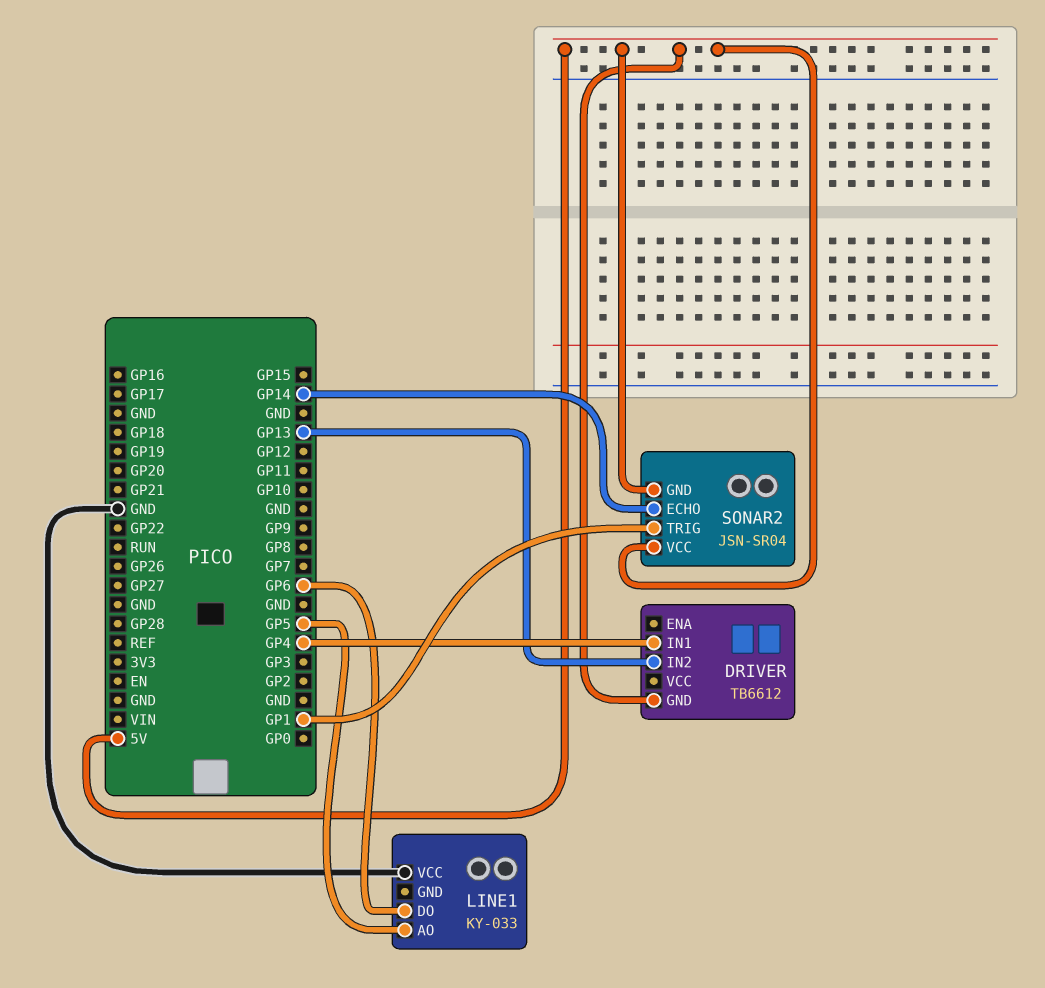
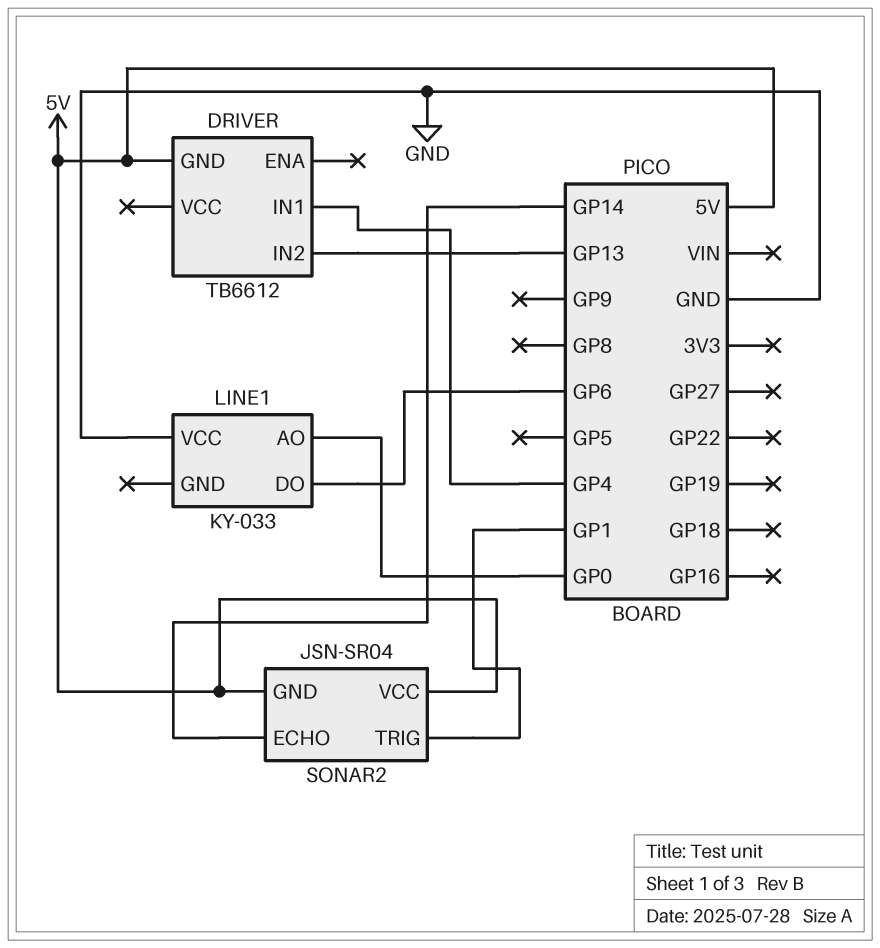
LINE1 pin AO: GP5 -> GP0

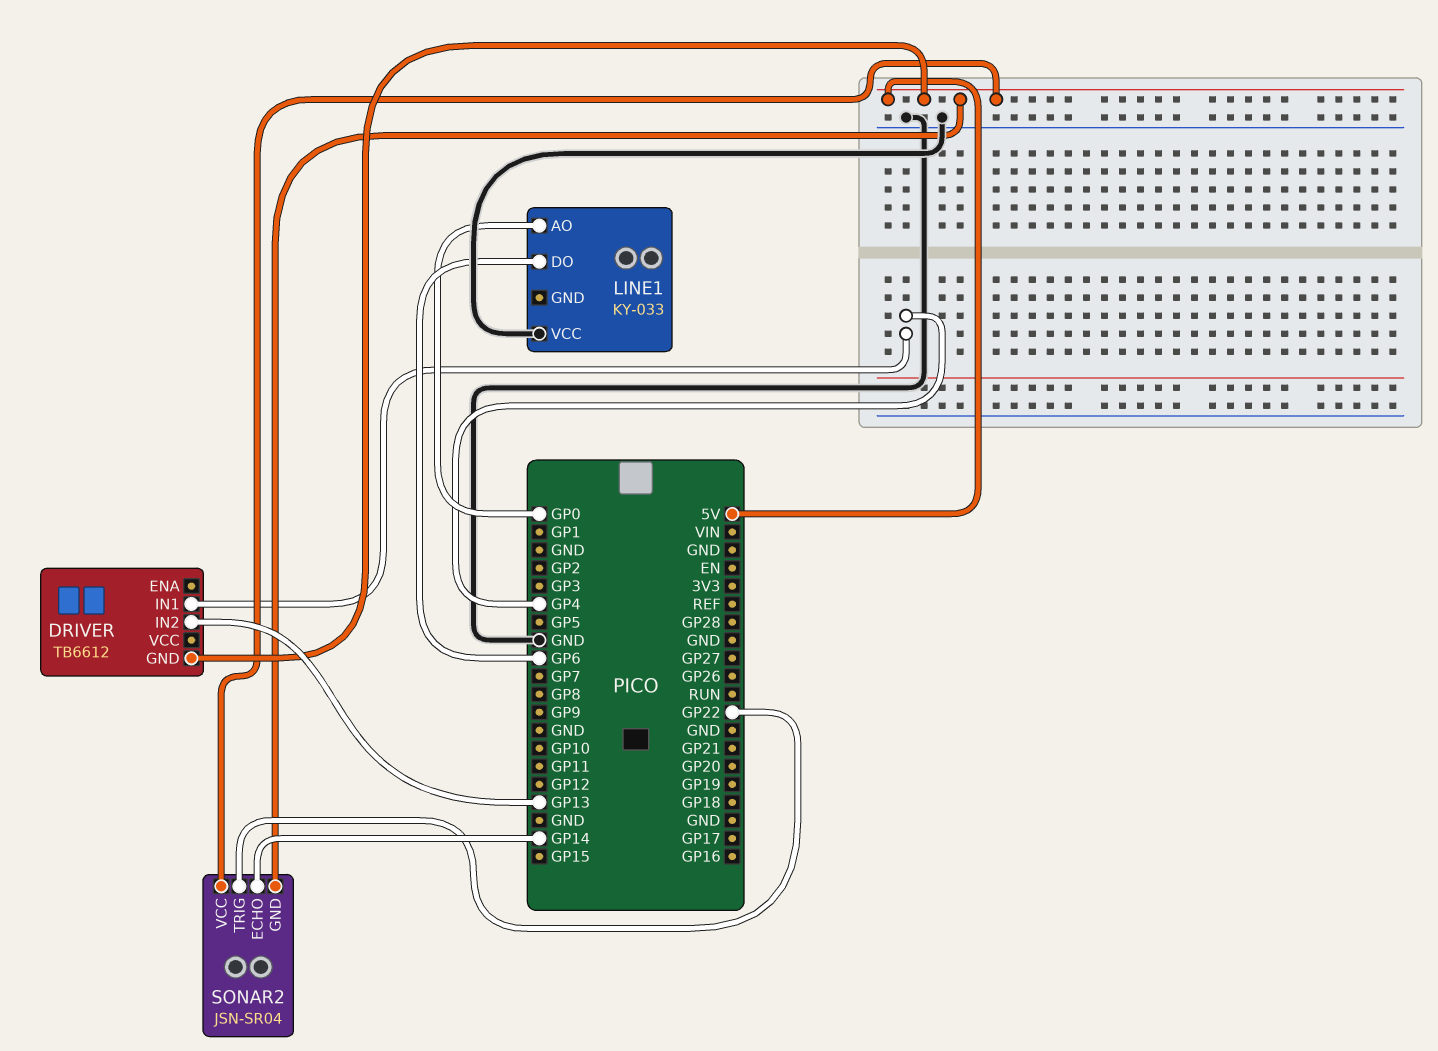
SONAR2 pin TRIG: GP1 -> GP22

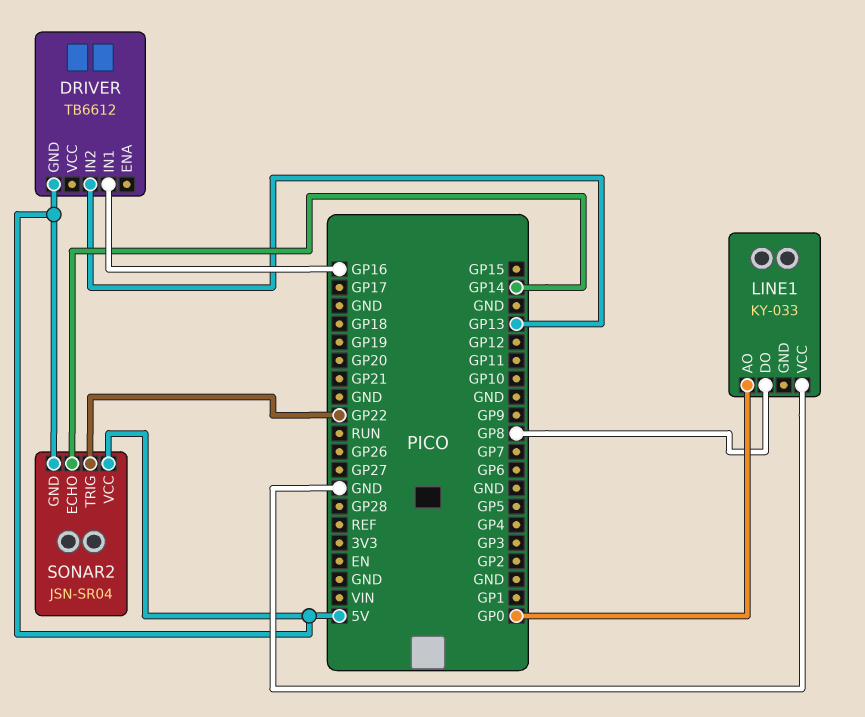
DRIVER pin IN1: GP4 -> GP16
LINE1 pin DO: GP6 -> GP8

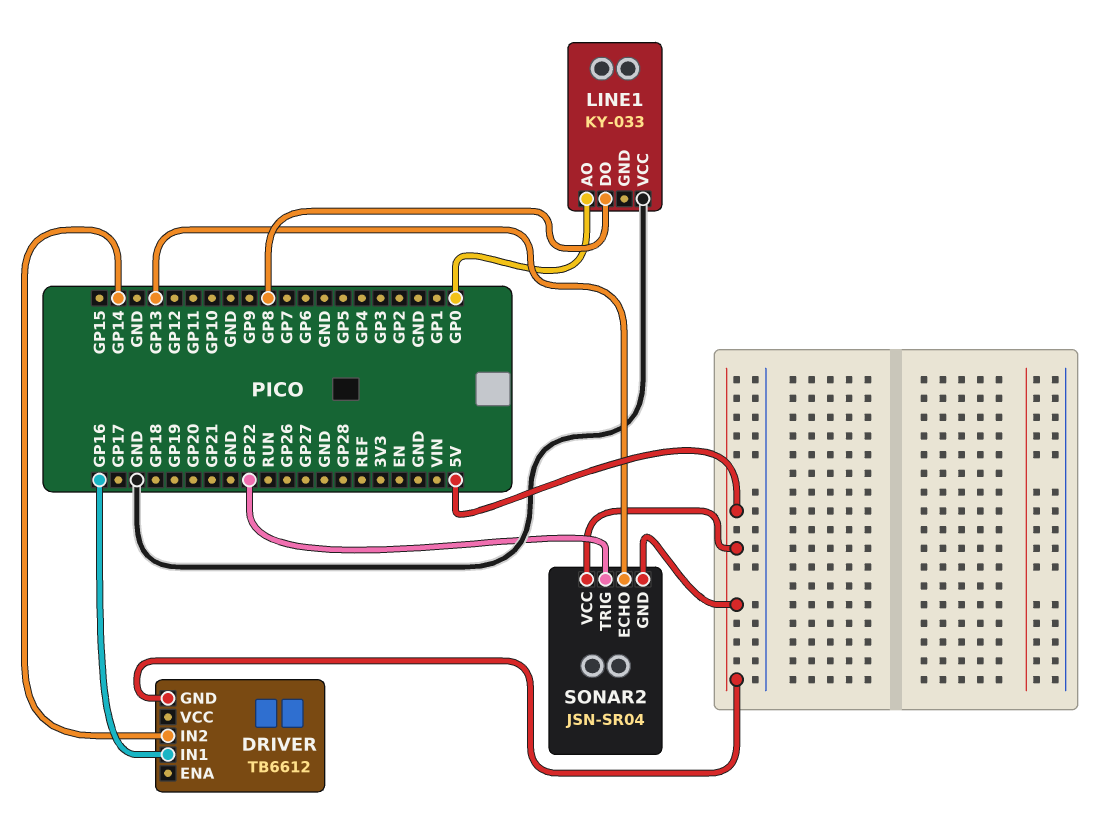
DRIVER pin IN2: GP13 -> GP14
SONAR2 pin ECHO: GP14 -> GP13

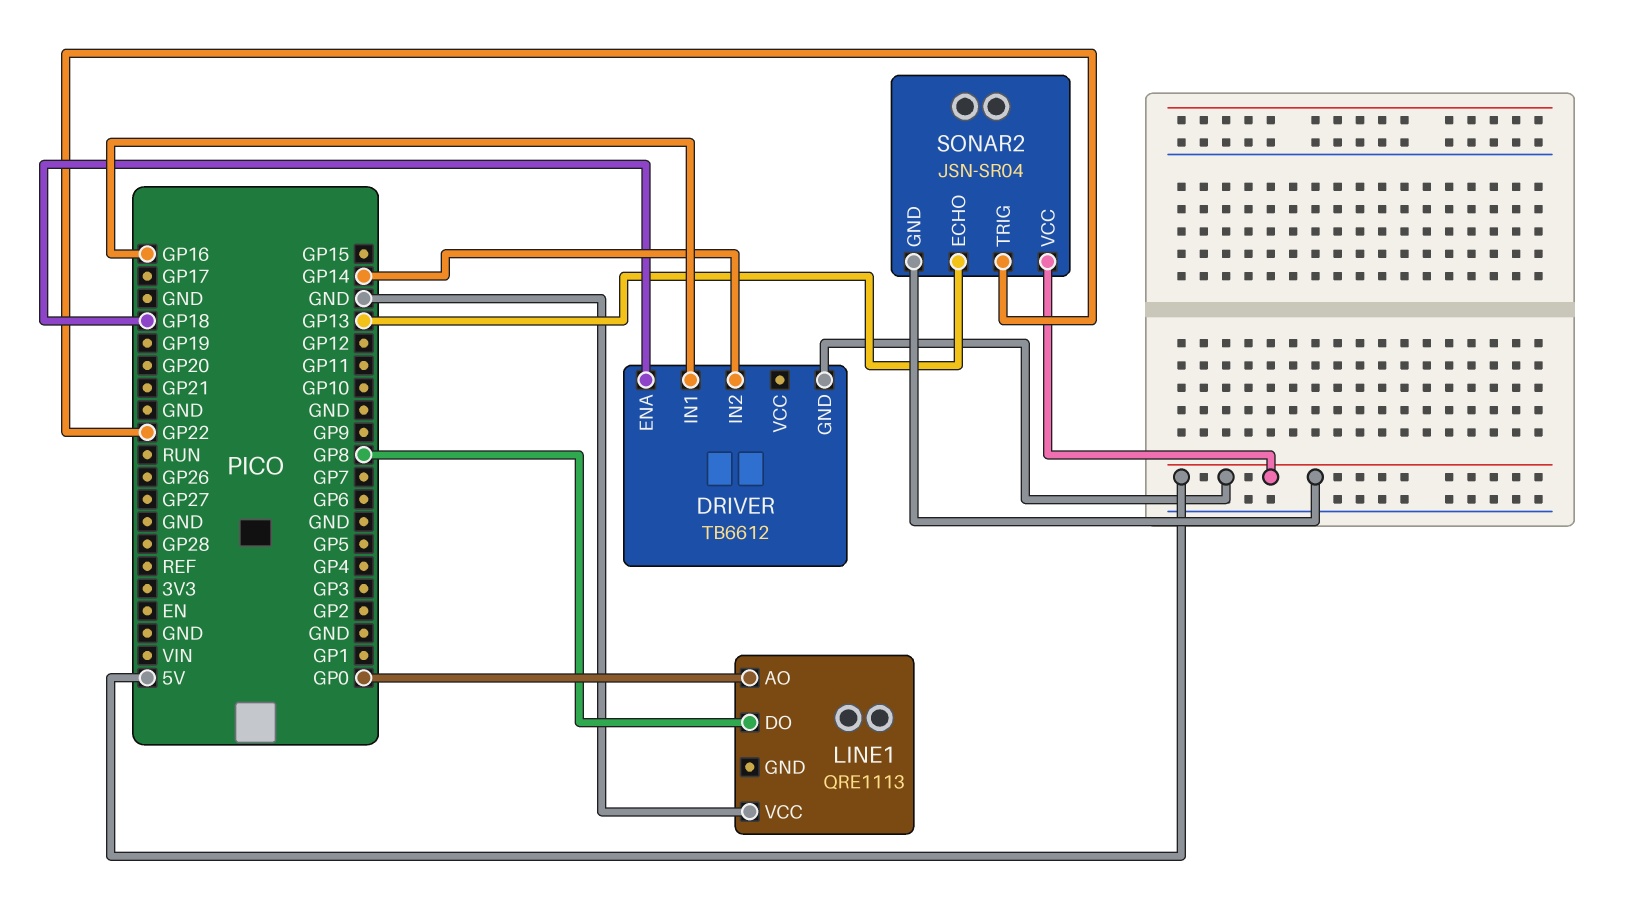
DRIVER pin ENA: none -> GP18
LINE1: KY-033 -> QRE1113

